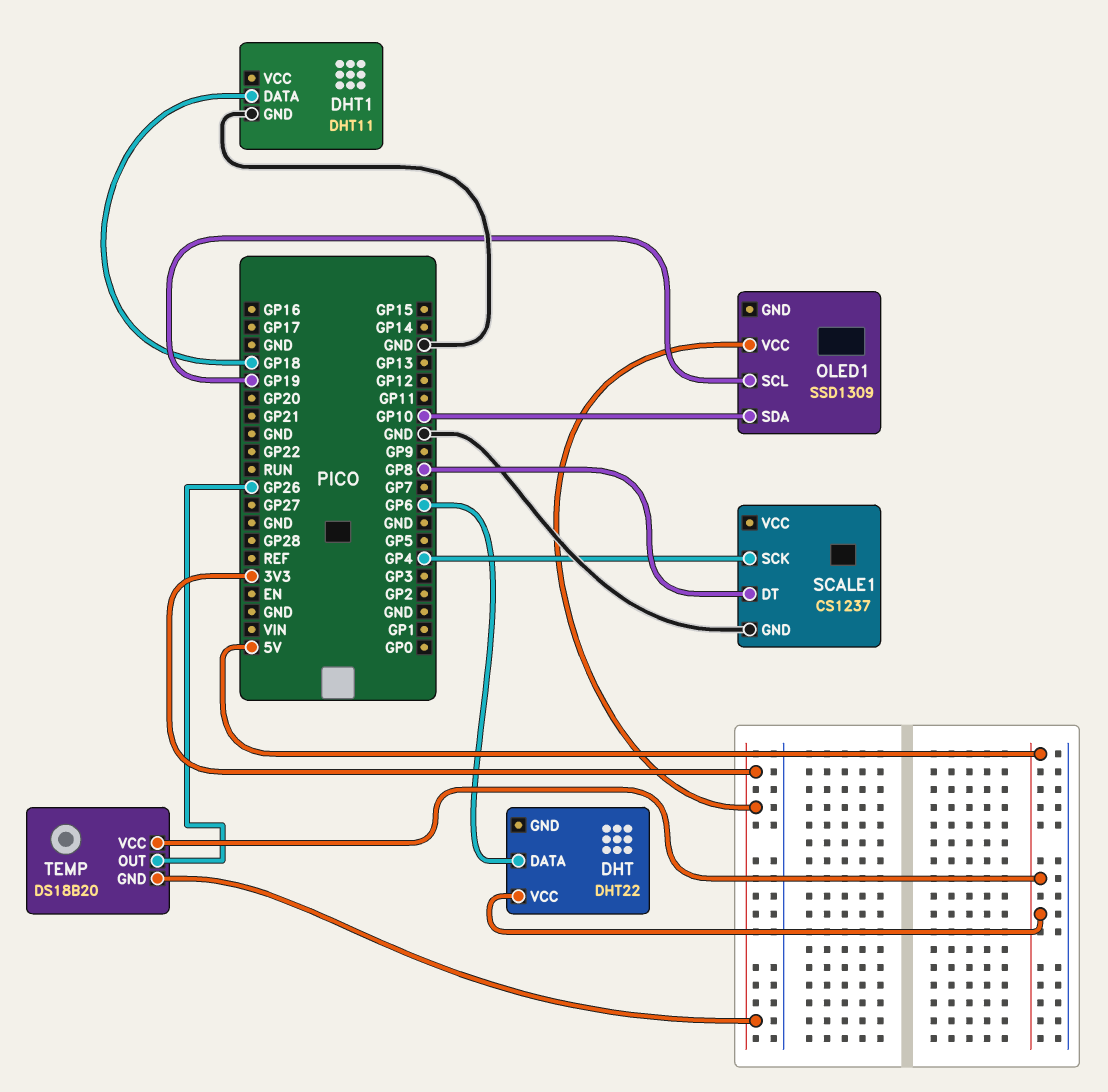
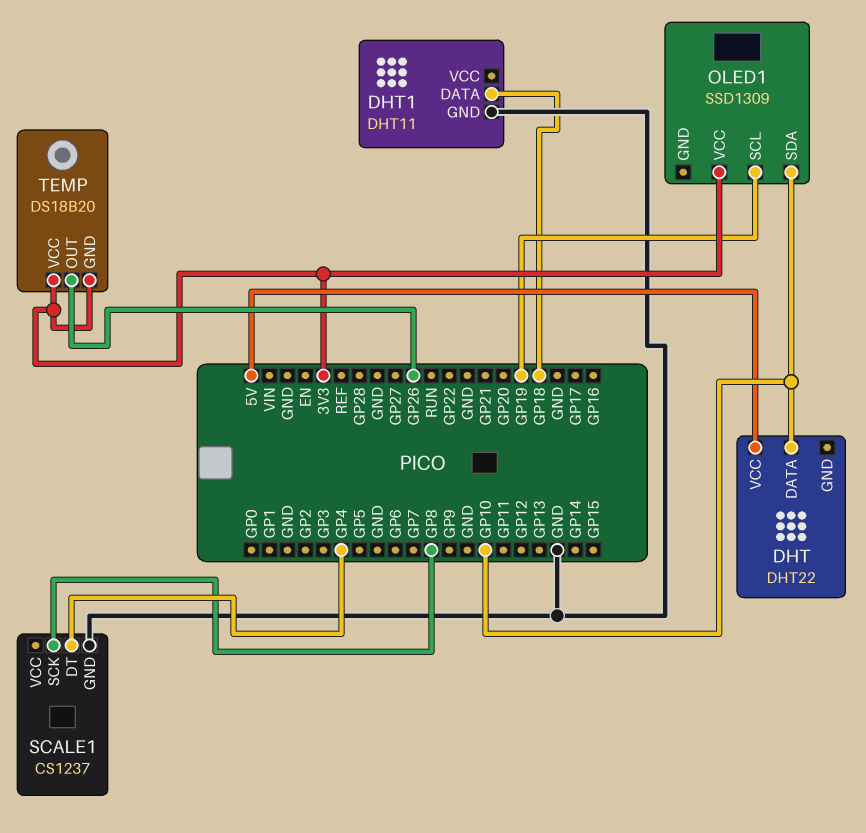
DHT pin DATA: GP6 -> GP10
SCALE1 pin DT: GP8 -> GP4
SCALE1 pin SCK: GP4 -> GP8
TEMP pin VCC: 5V -> 3V3

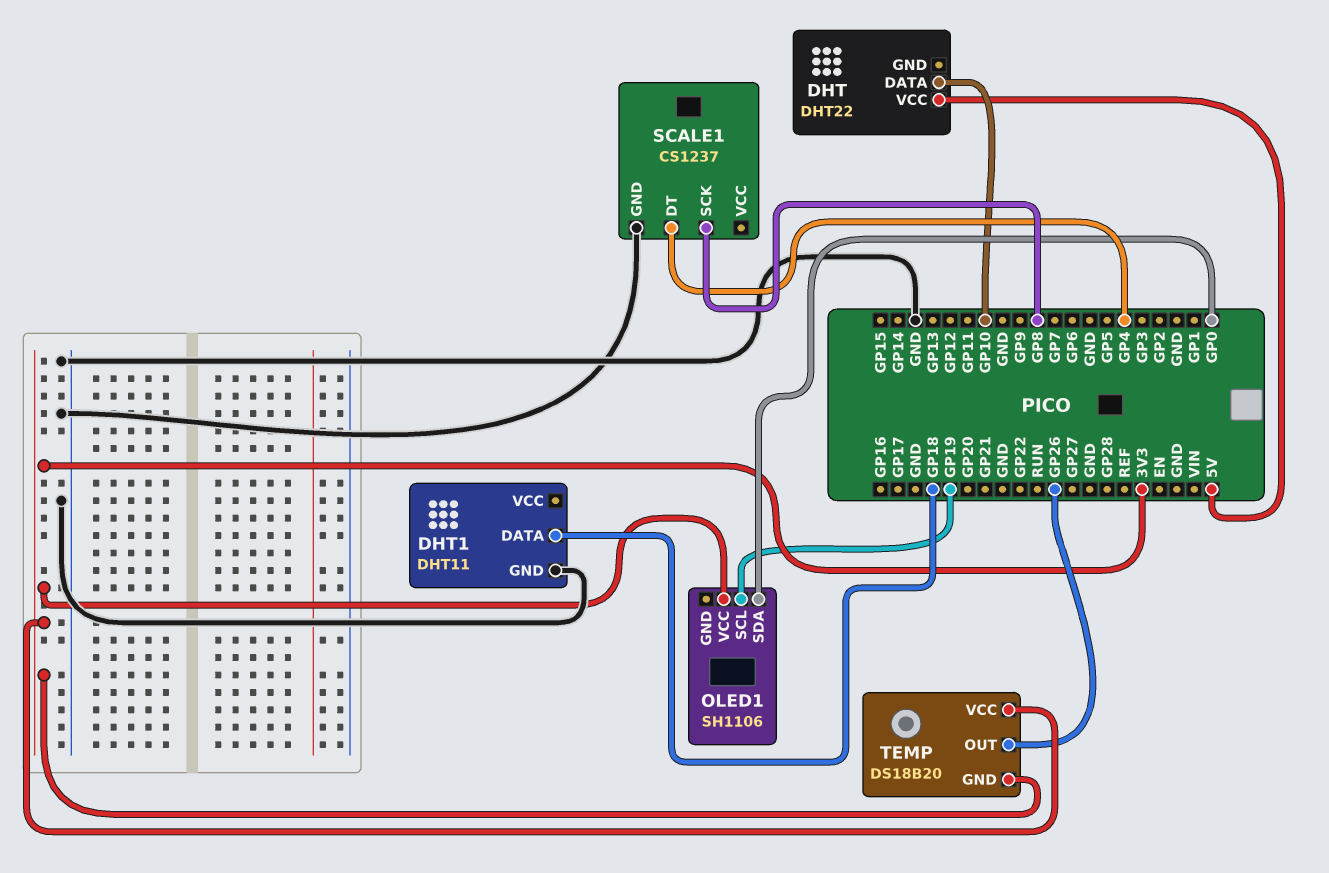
OLED1: SSD1309 -> SH1106
OLED1 pin SDA: GP10 -> GP0

